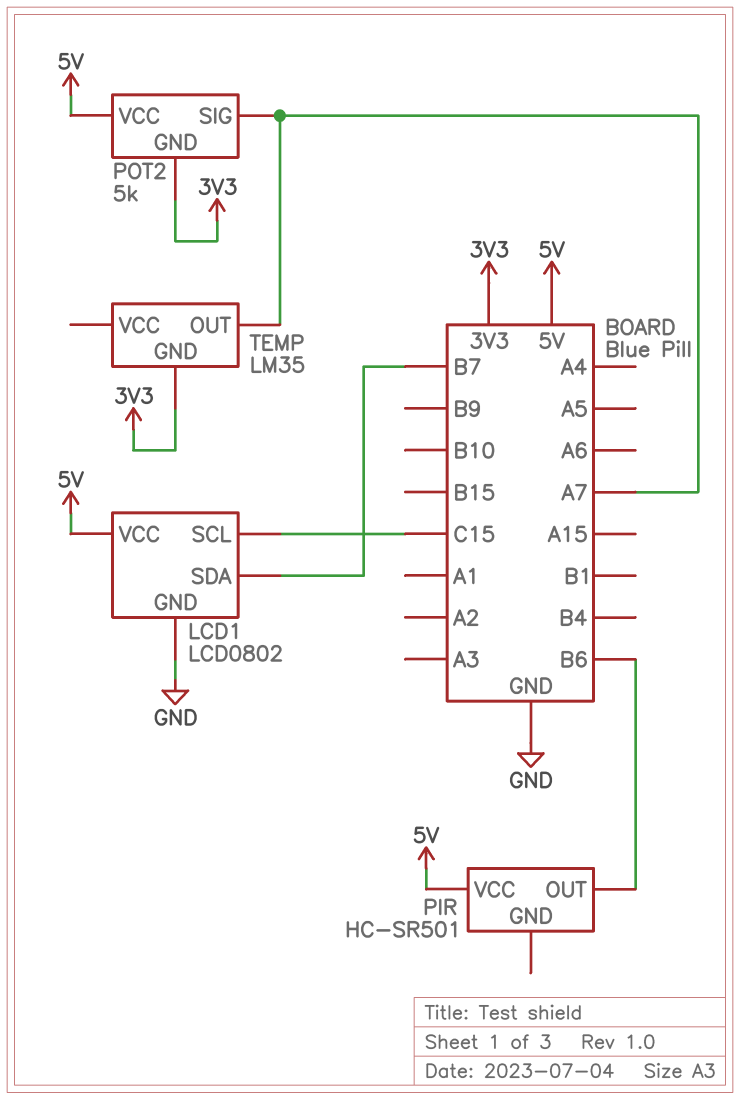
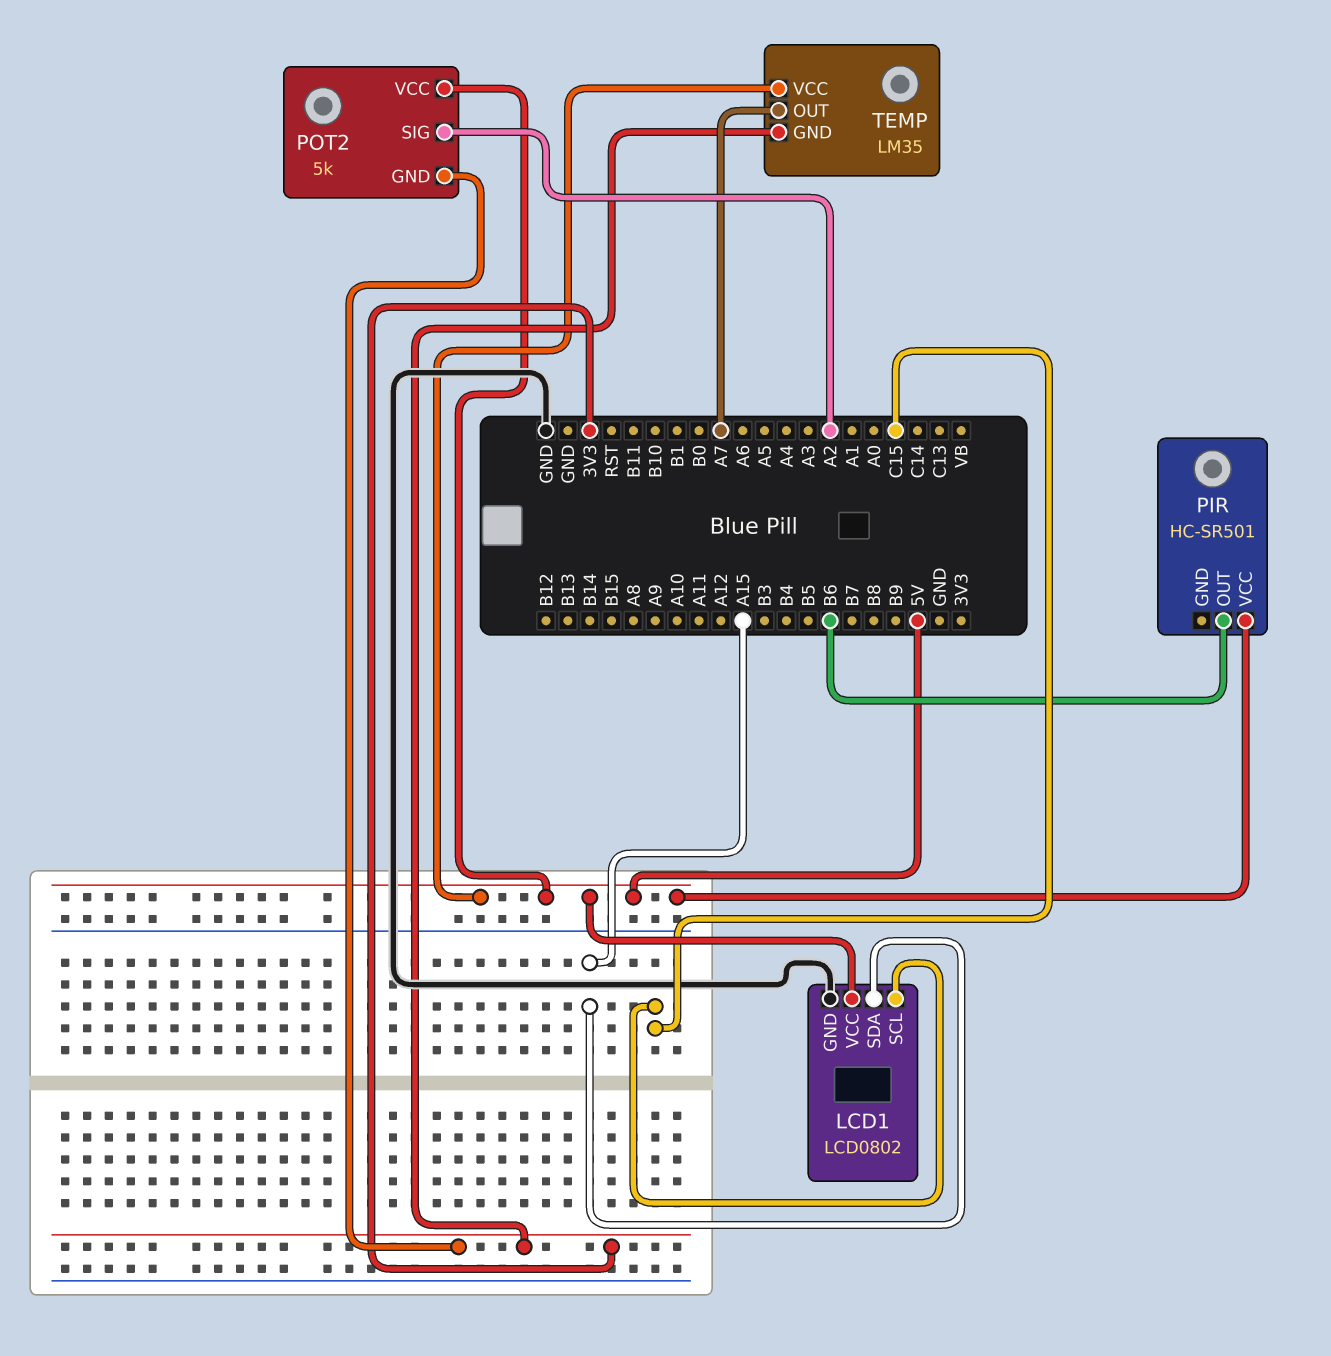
LCD1 pin SDA: B7 -> A15
POT2 pin SIG: A7 -> A2
TEMP pin VCC: none -> 5V

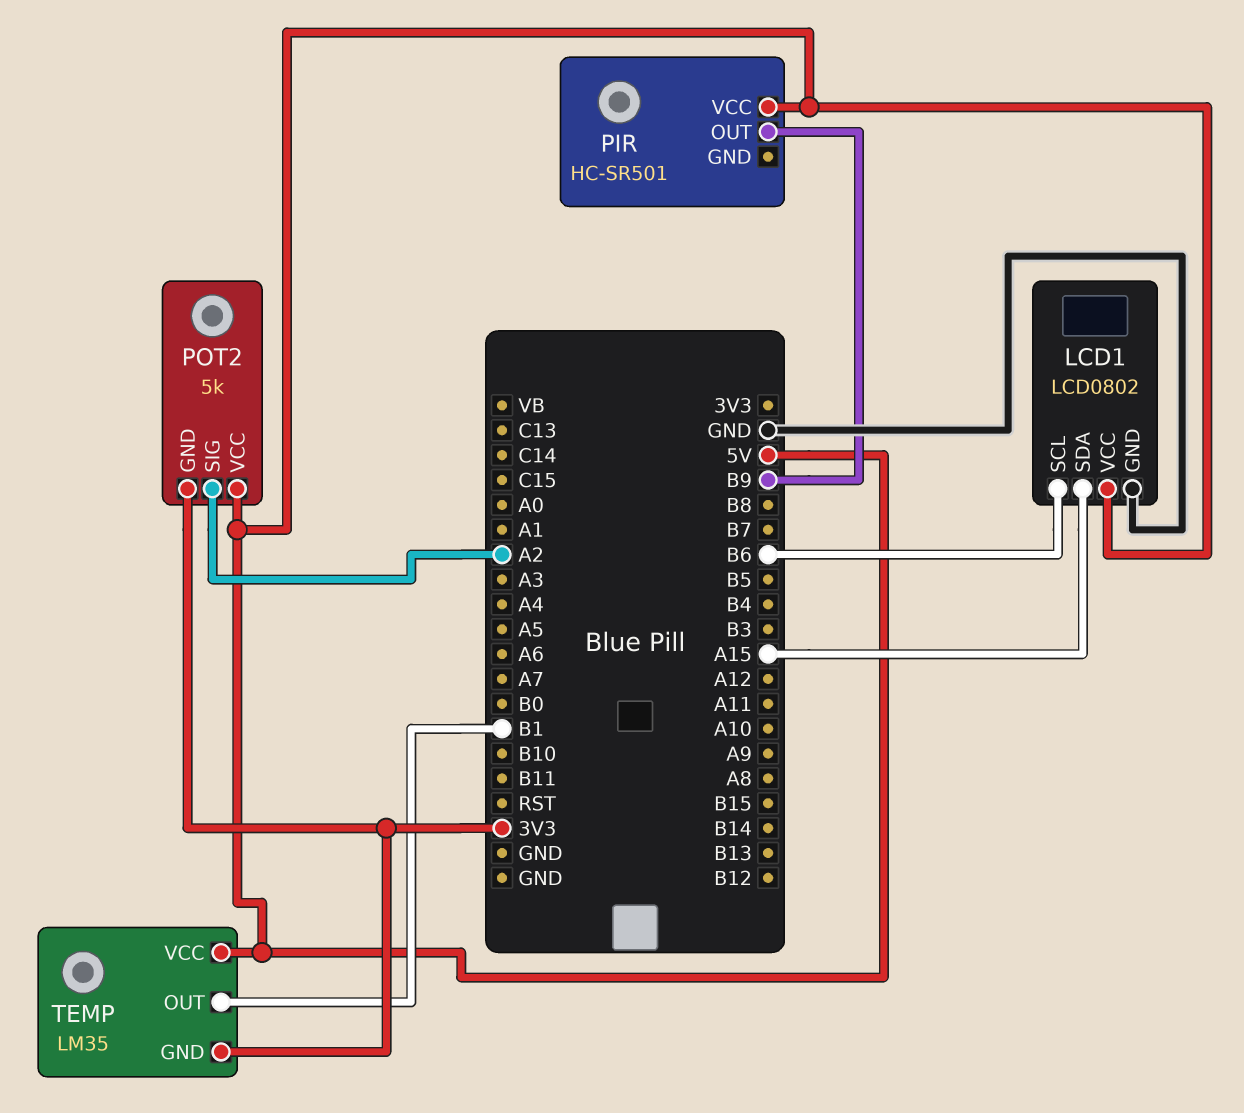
LCD1 pin SCL: C15 -> B6
PIR pin OUT: B6 -> B9
TEMP pin OUT: A7 -> B1

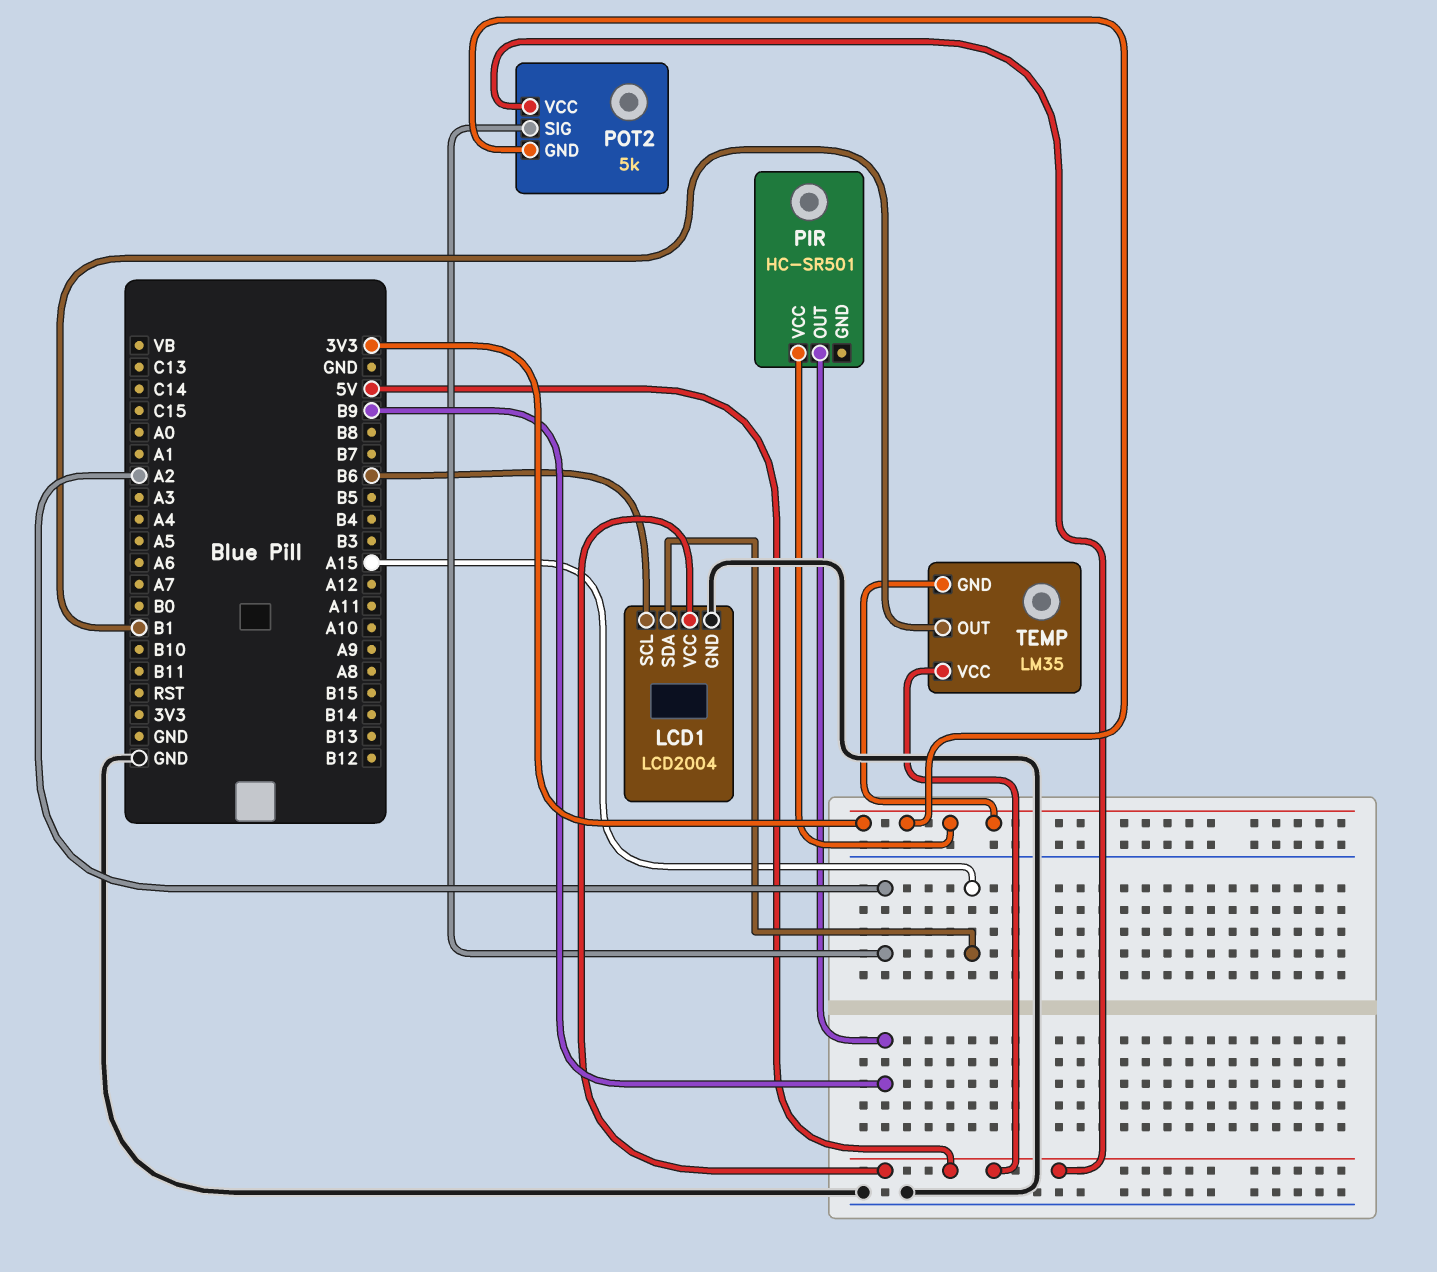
LCD1: LCD0802 -> LCD2004
PIR pin VCC: 5V -> 3V3

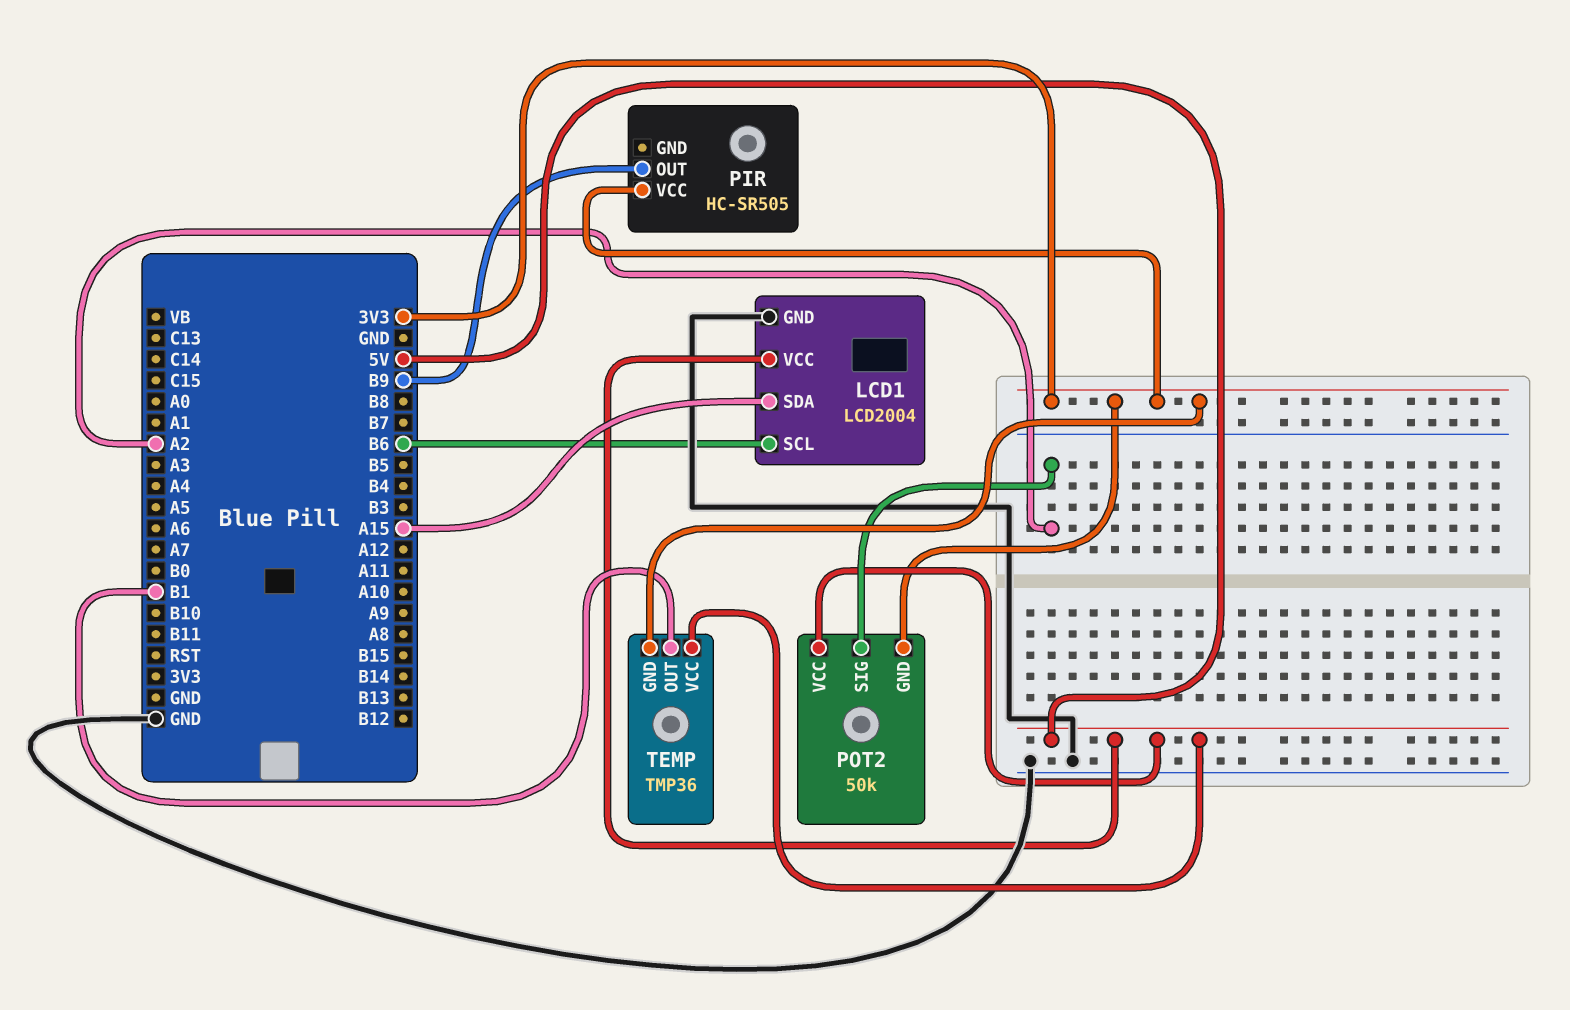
PIR: HC-SR501 -> HC-SR505
POT2: 5k -> 50k
TEMP: LM35 -> TMP36

